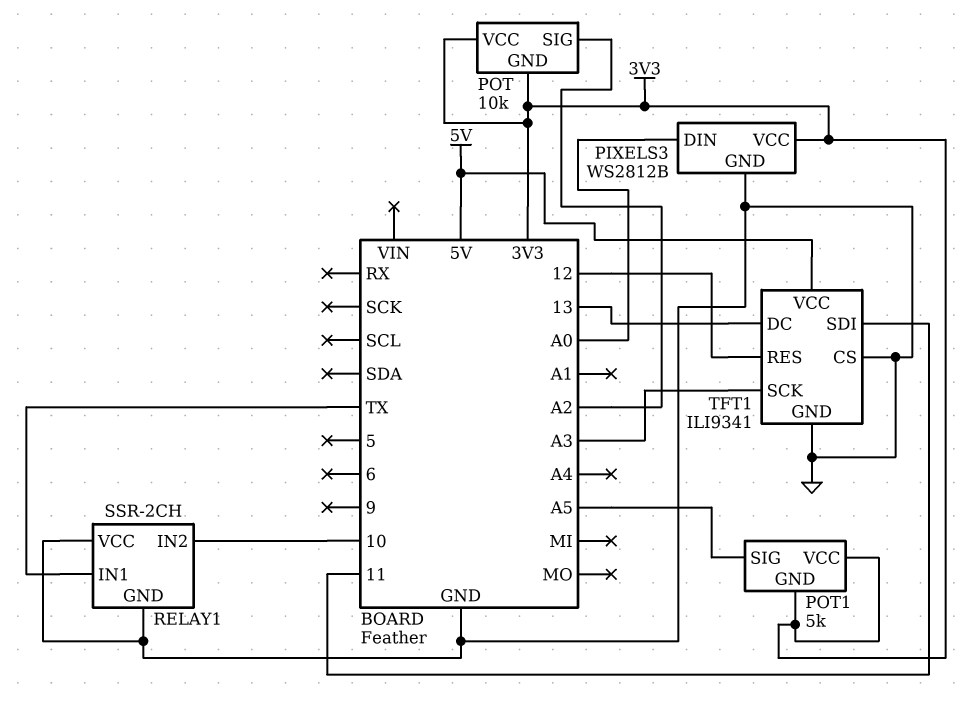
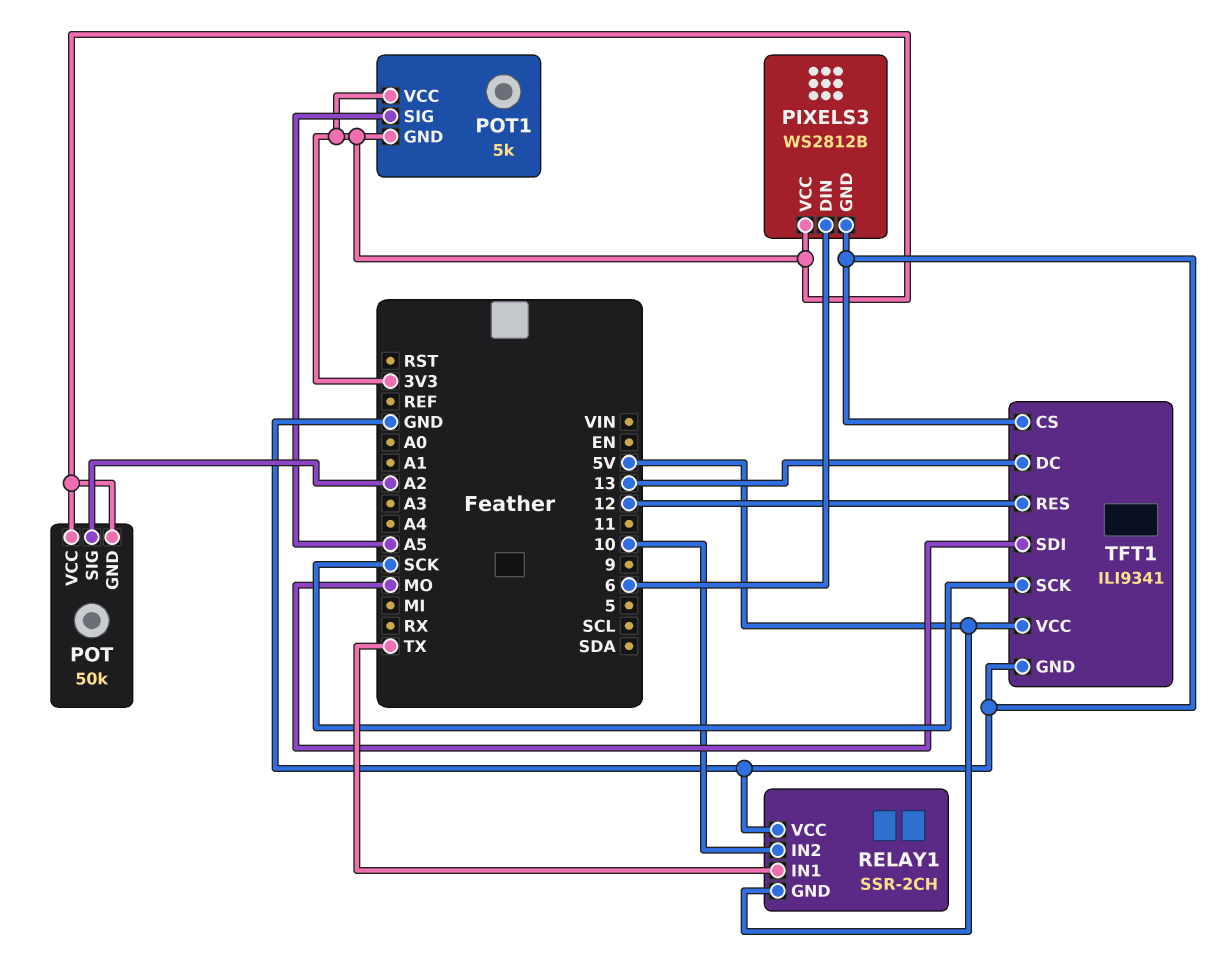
PIXELS3 pin DIN: A0 -> 6
POT: 10k -> 50k
RELAY1 pin GND: GND -> 5V
TFT1 pin SCK: A3 -> SCK
TFT1 pin SDI: 11 -> MO

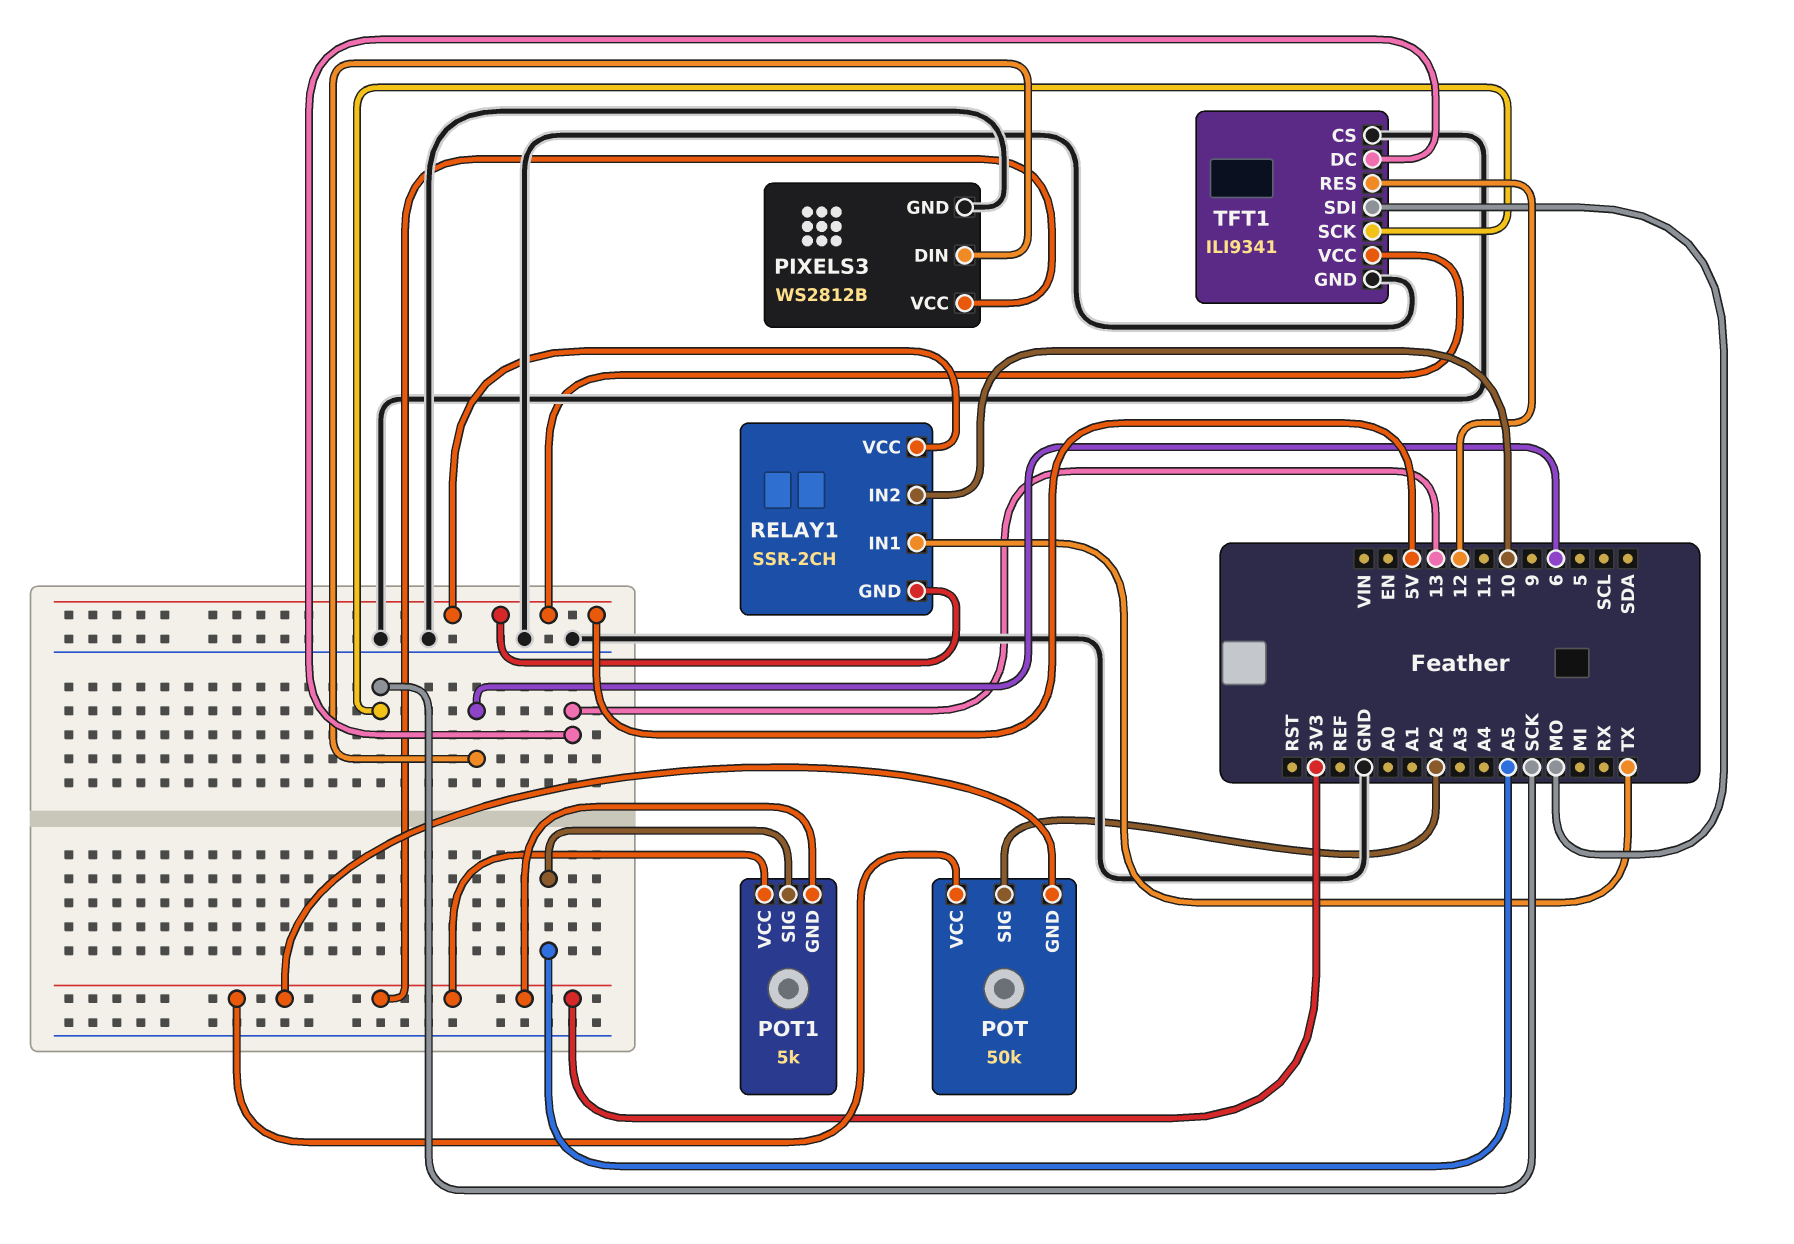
RELAY1 pin VCC: GND -> 5V

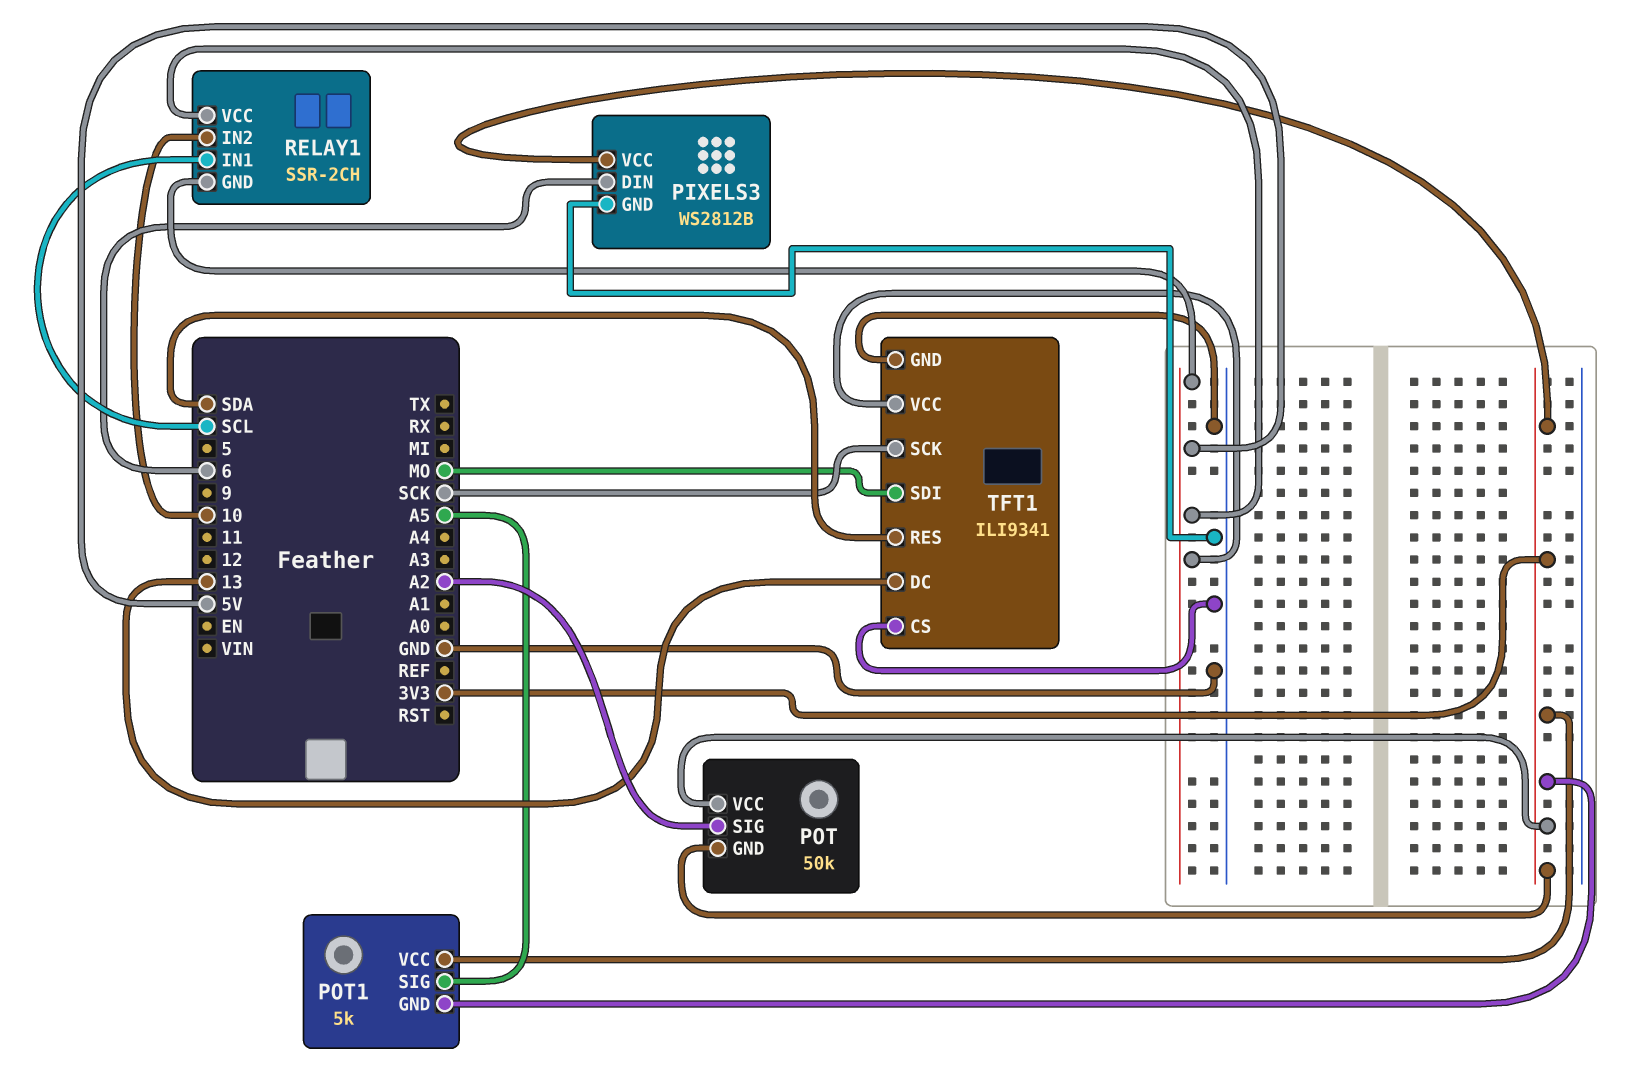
RELAY1 pin IN1: TX -> SCL
TFT1 pin RES: 12 -> SDA

